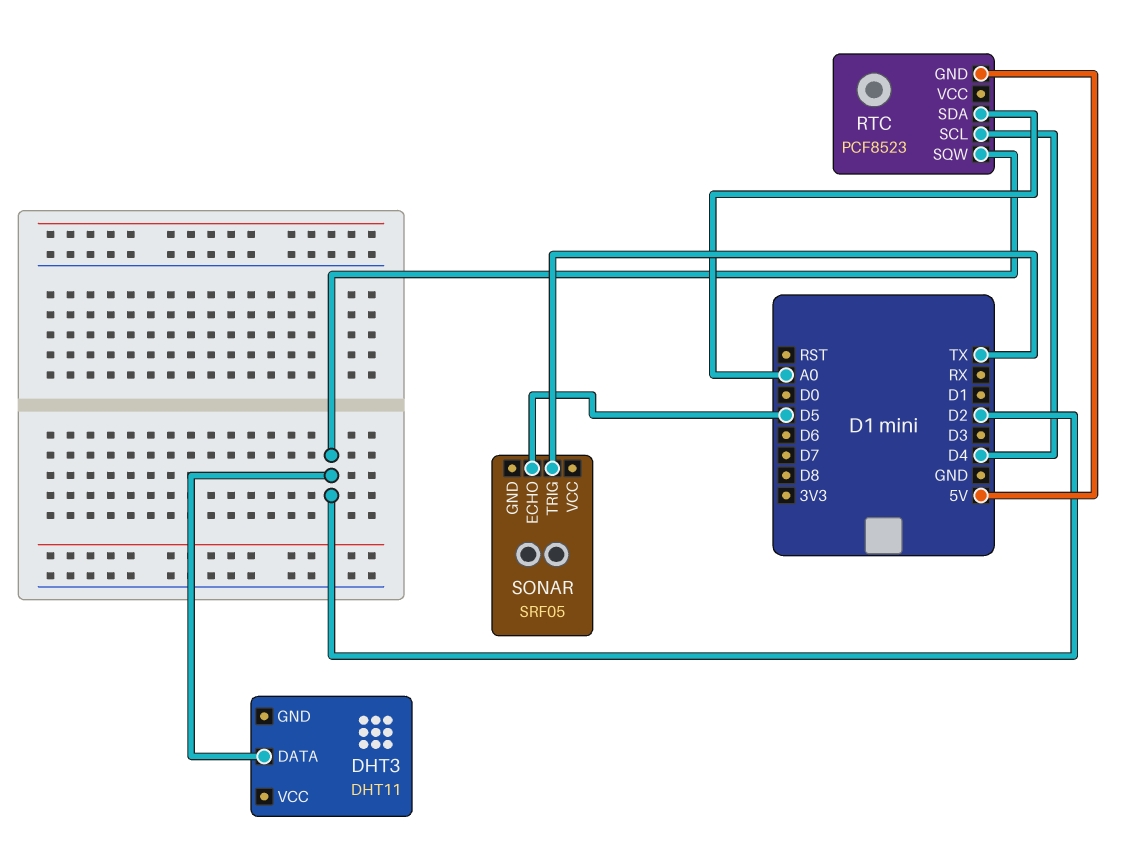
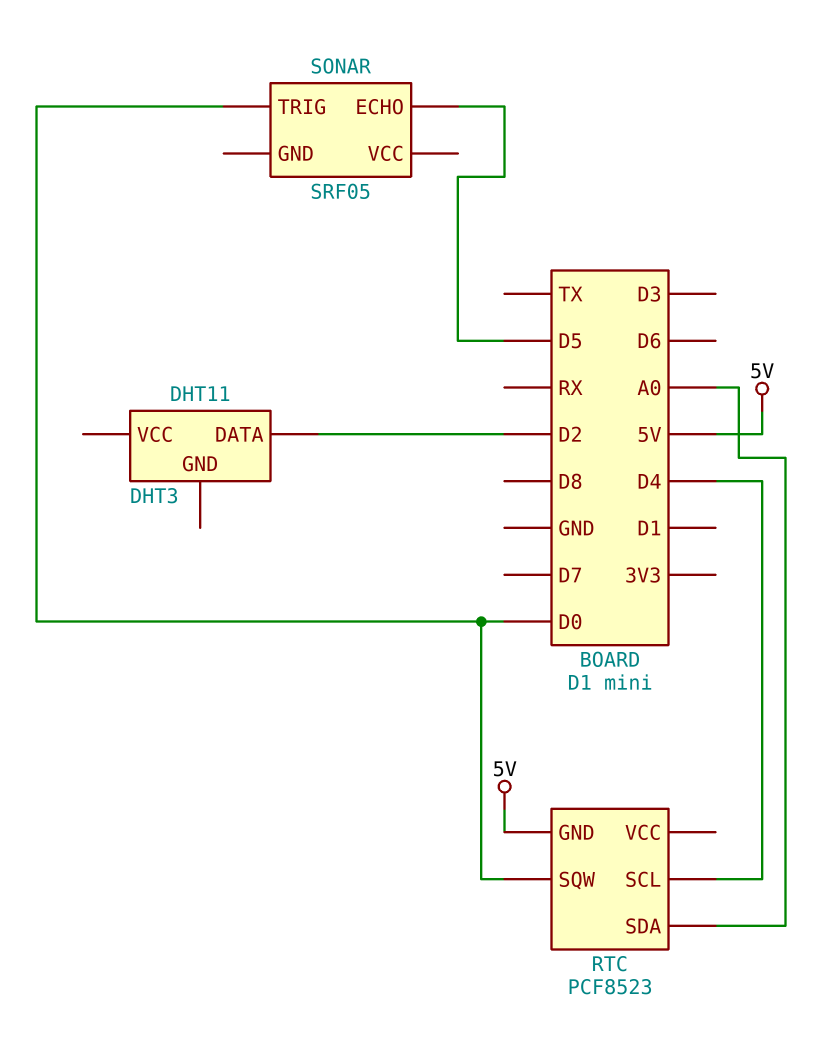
RTC pin SQW: D2 -> D0
SONAR pin TRIG: TX -> D0

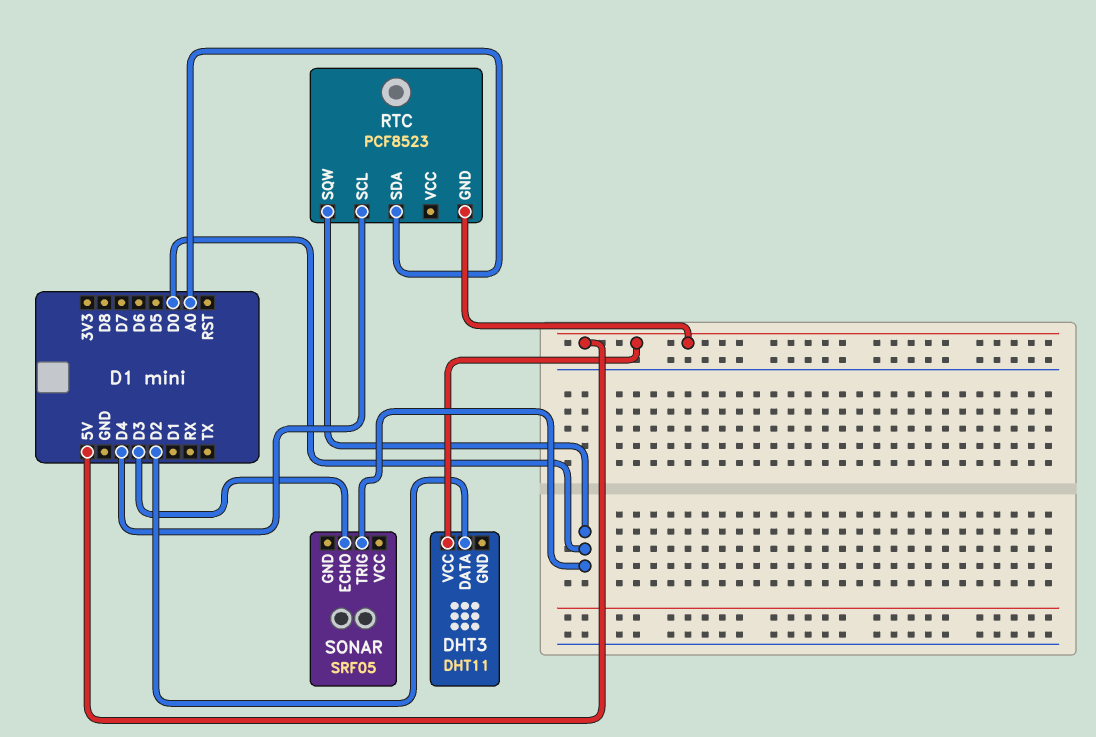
DHT3 pin VCC: none -> 5V
SONAR pin ECHO: D5 -> D3

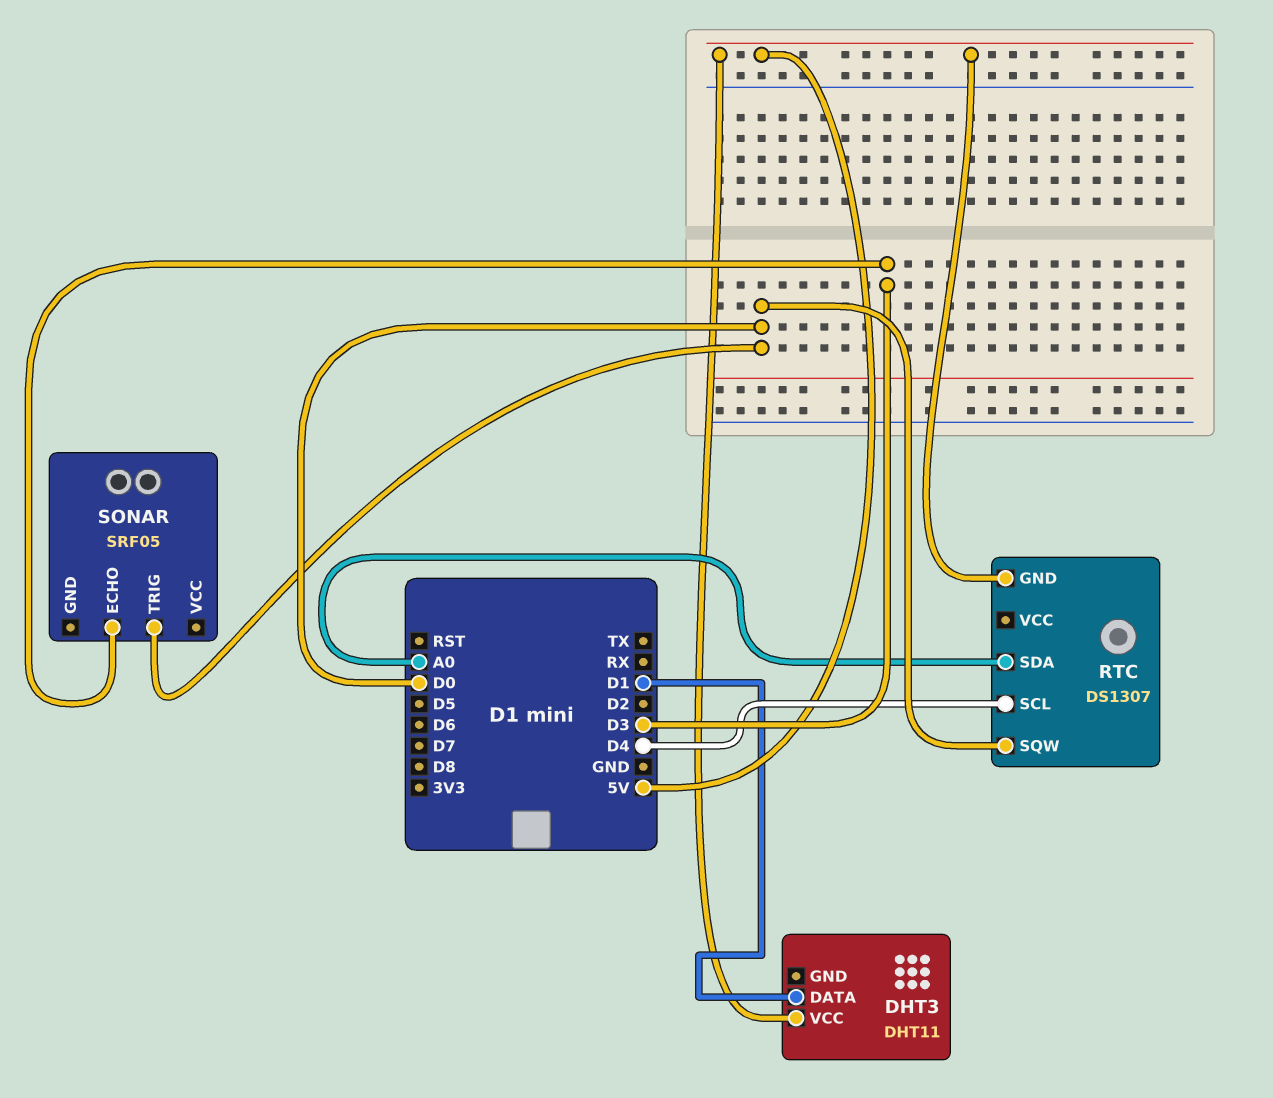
DHT3 pin DATA: D2 -> D1
RTC: PCF8523 -> DS1307

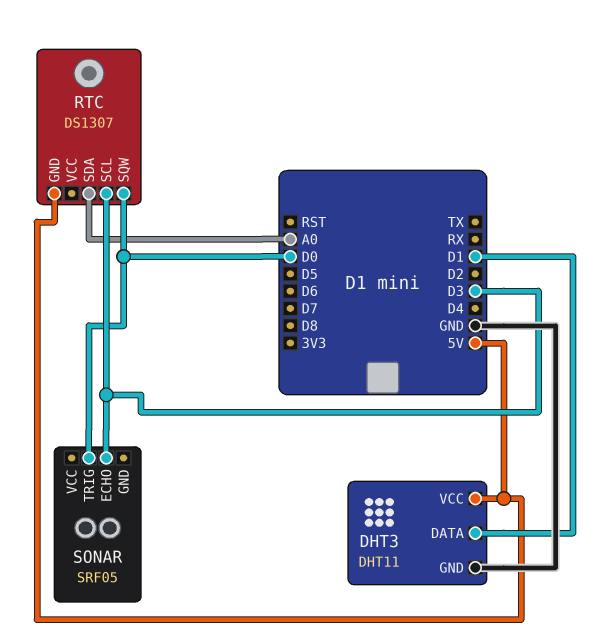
DHT3 pin GND: none -> GND
RTC pin SCL: D4 -> D3

